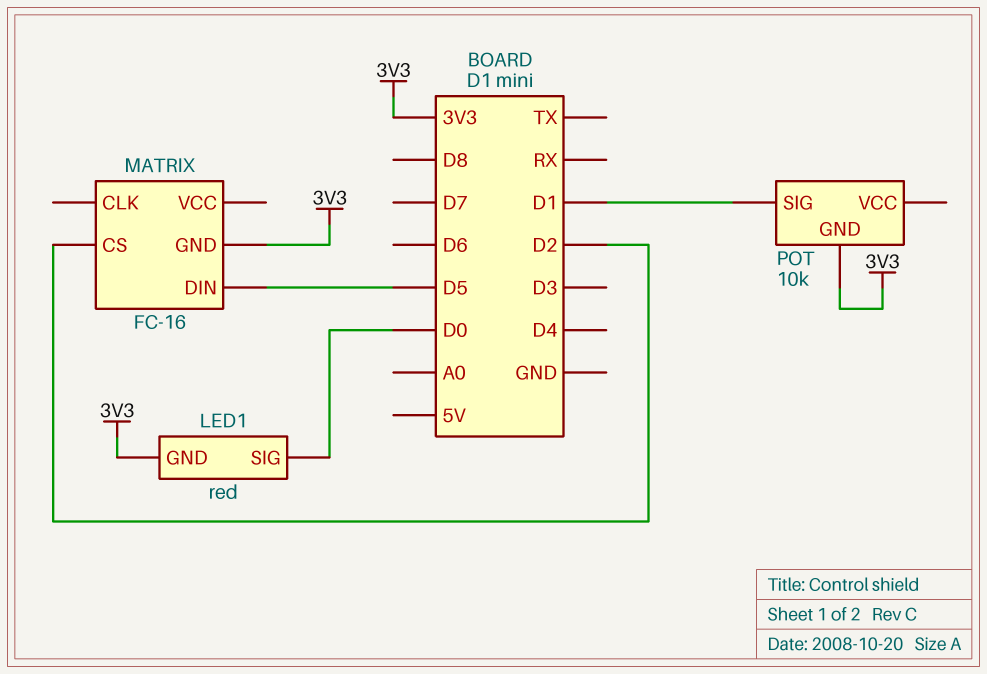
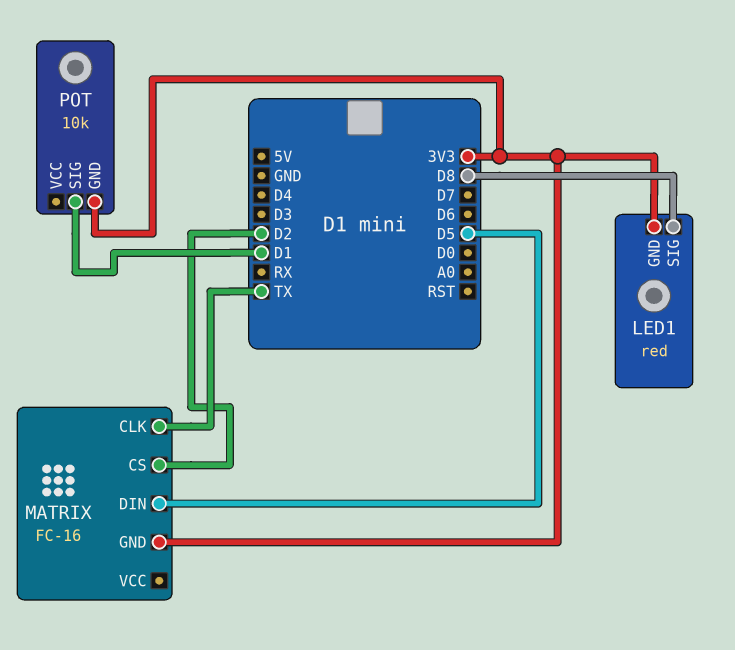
LED1 pin SIG: D0 -> D8
MATRIX pin CLK: none -> TX

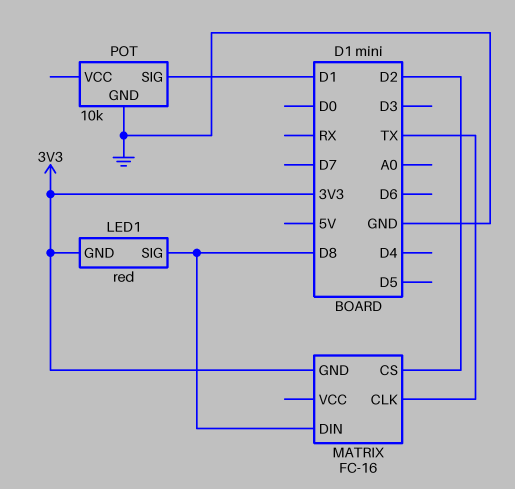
MATRIX pin DIN: D5 -> D8
POT pin GND: 3V3 -> GND

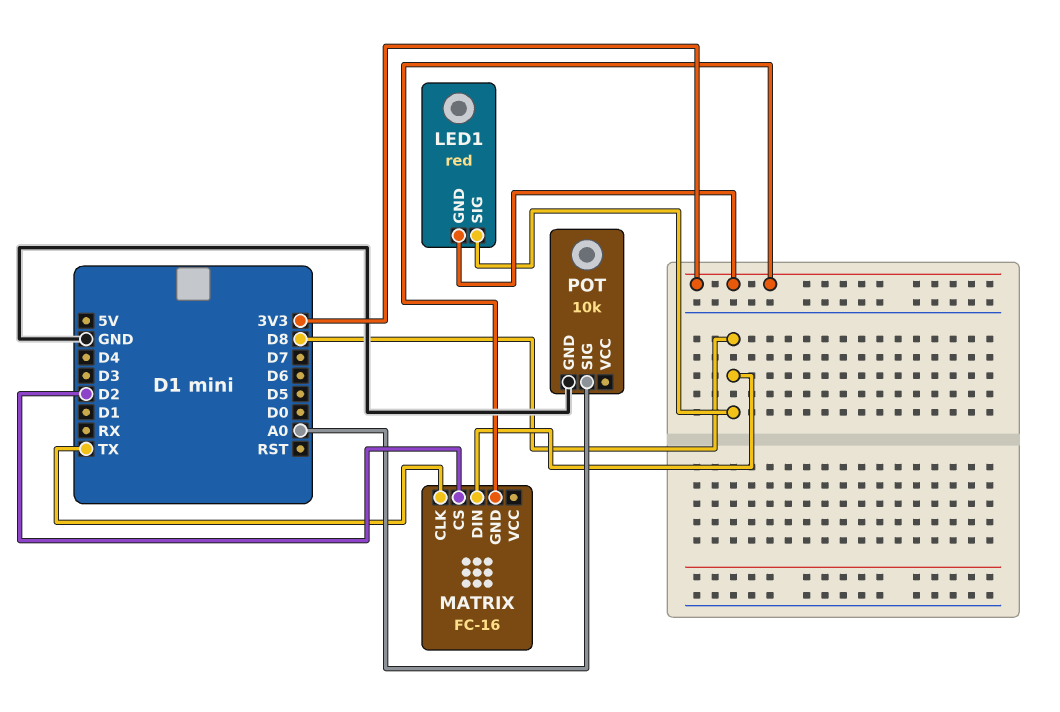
POT pin SIG: D1 -> A0

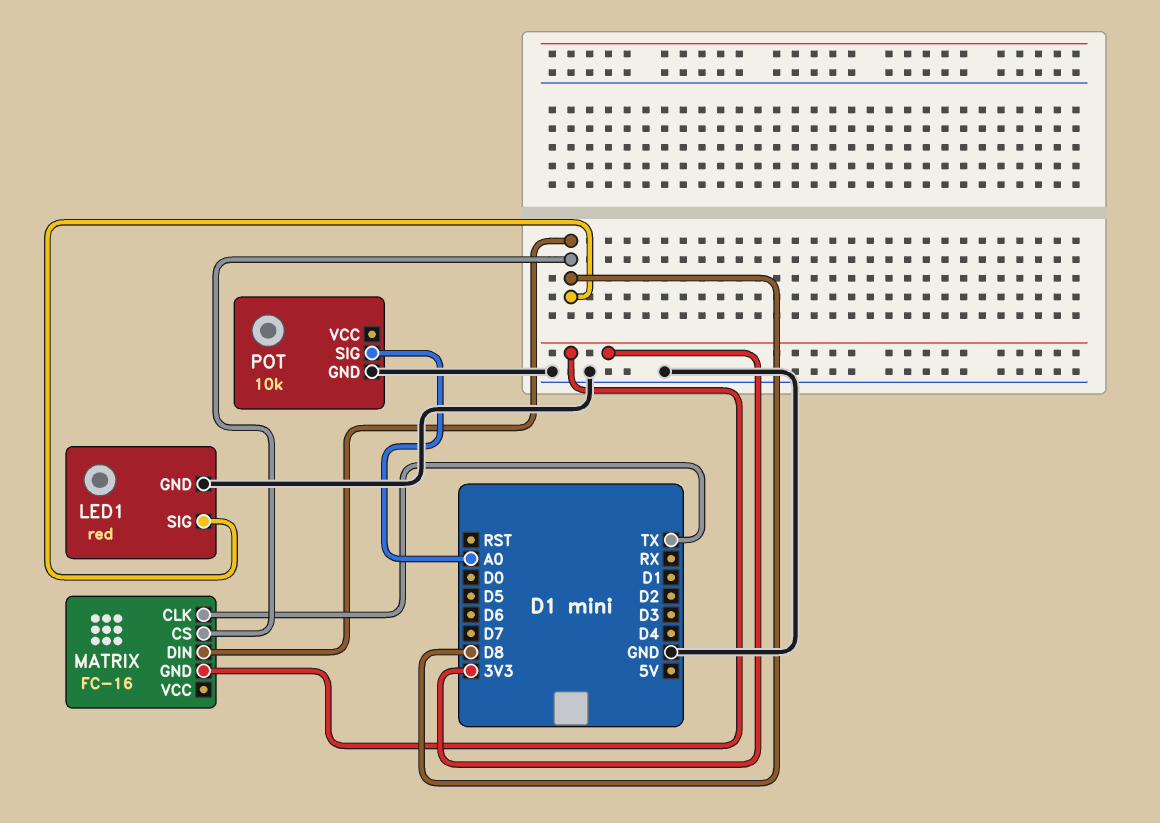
LED1 pin GND: 3V3 -> GND
MATRIX pin CS: D2 -> D8

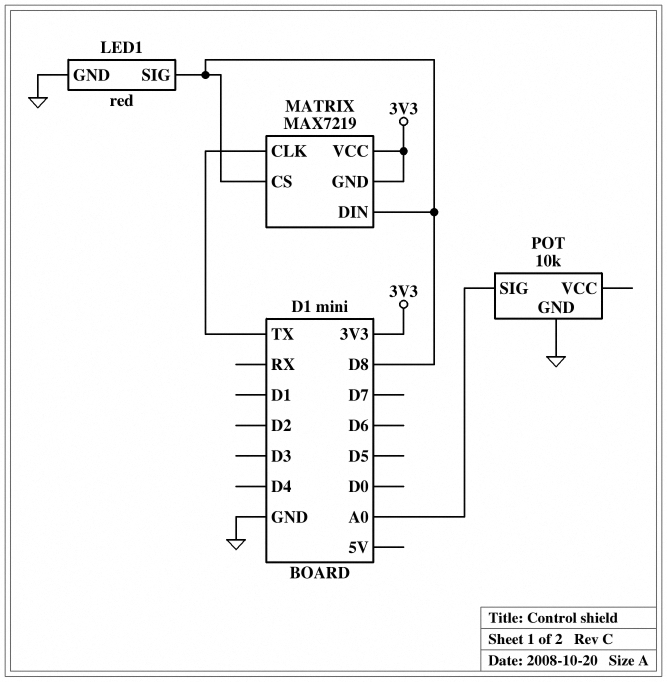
MATRIX: FC-16 -> MAX7219
MATRIX pin VCC: none -> 3V3

